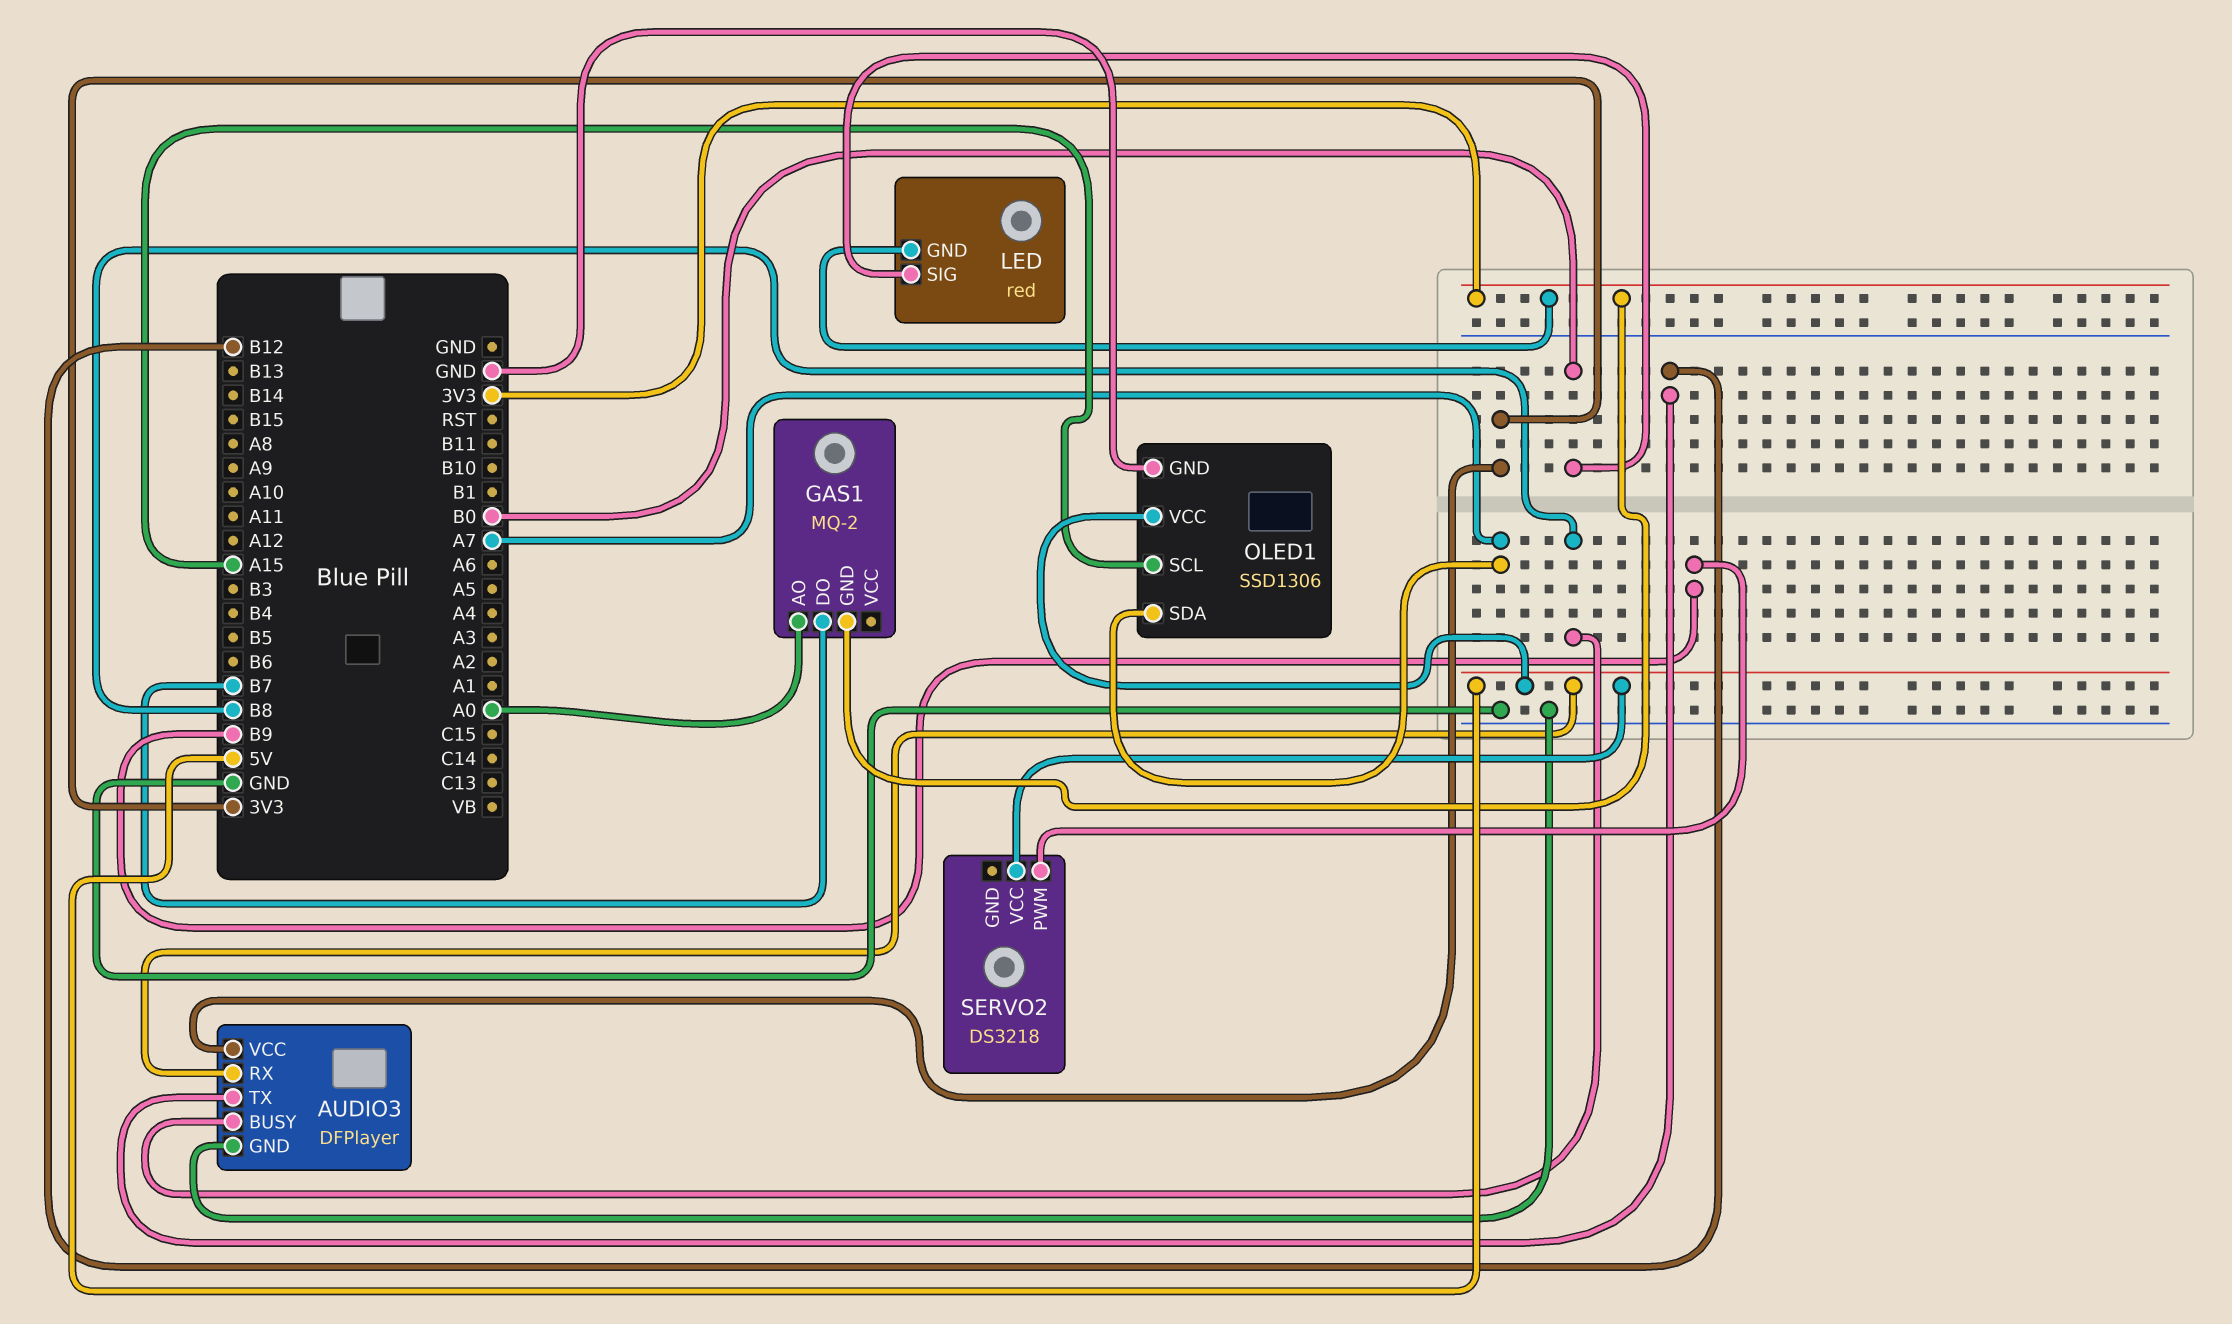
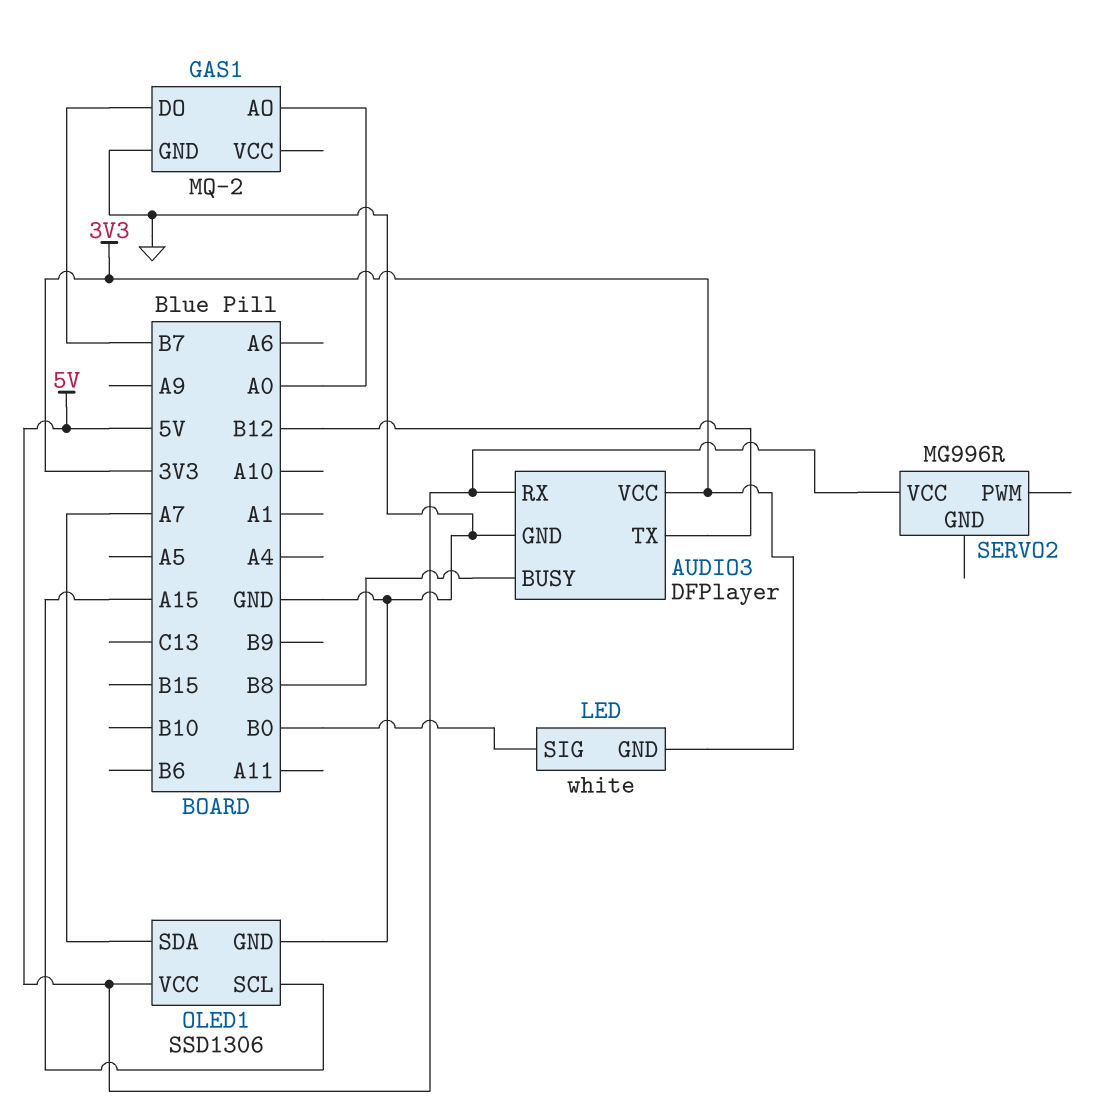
GAS1 pin GND: 3V3 -> GND
LED: red -> white
SERVO2: DS3218 -> MG996R
SERVO2 pin PWM: B9 -> none

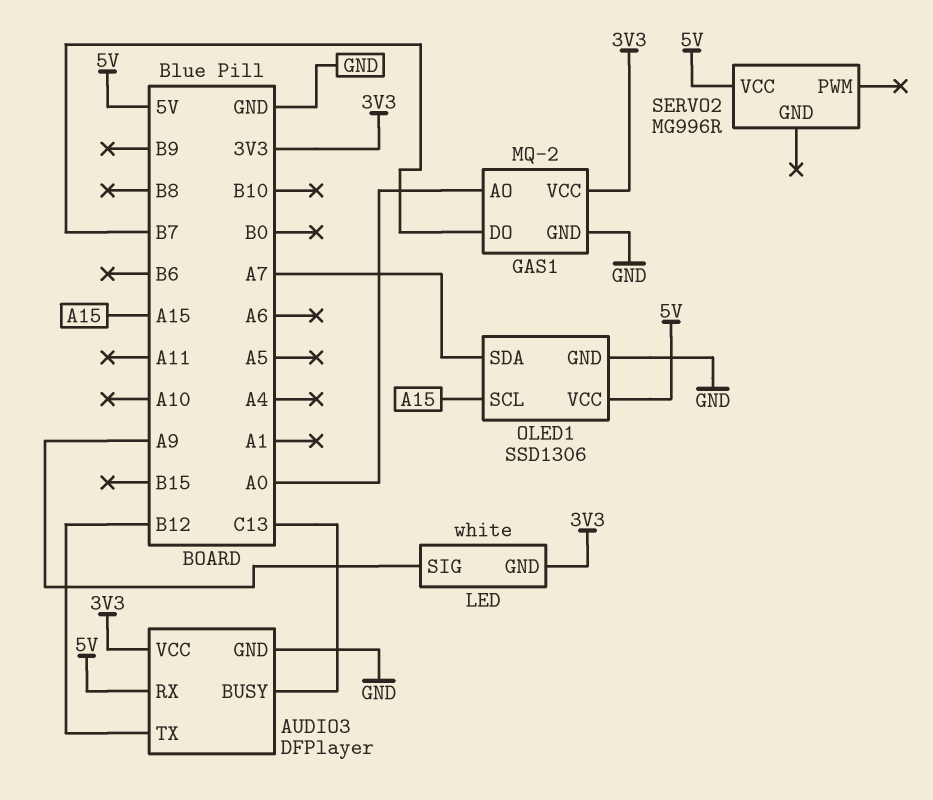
AUDIO3 pin BUSY: B8 -> C13
GAS1 pin VCC: none -> 3V3
LED pin SIG: B0 -> A9

